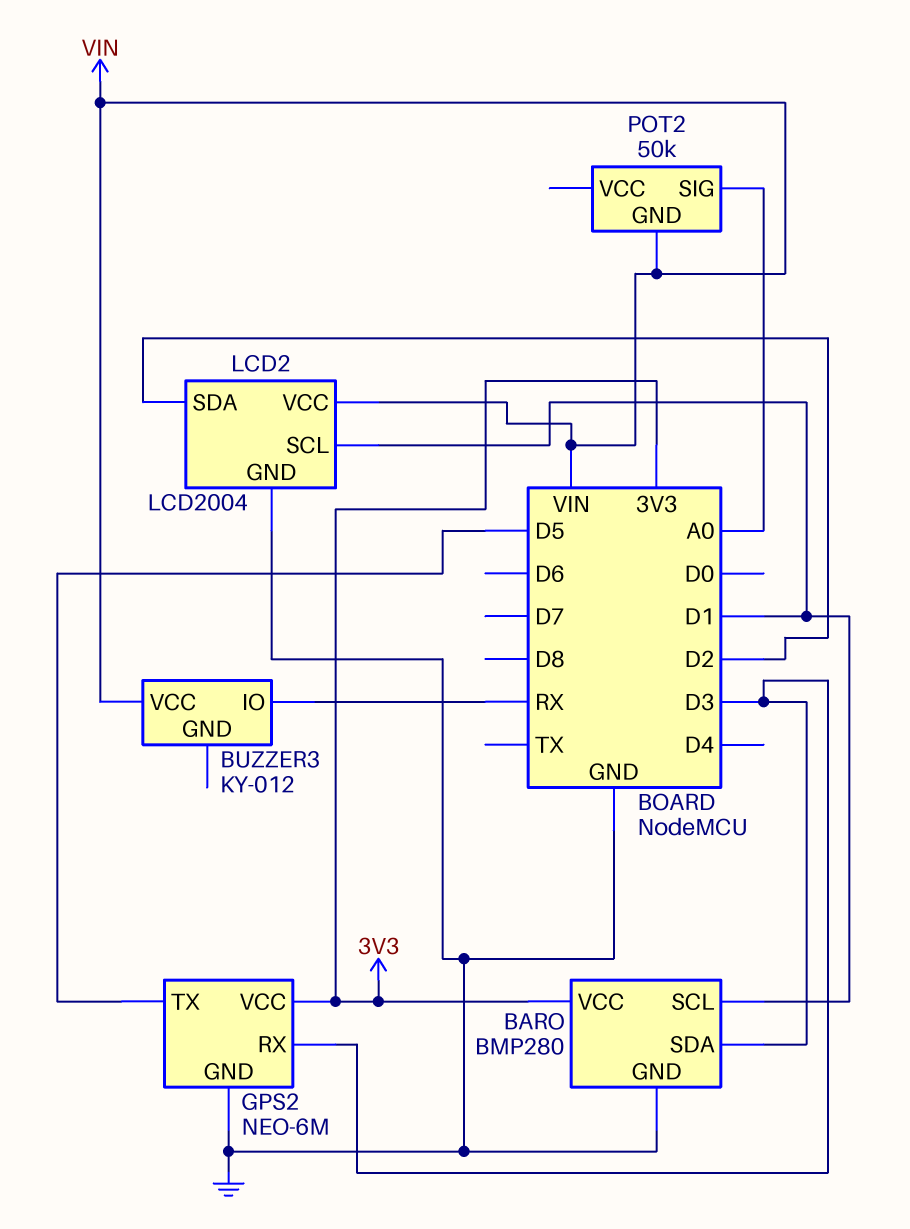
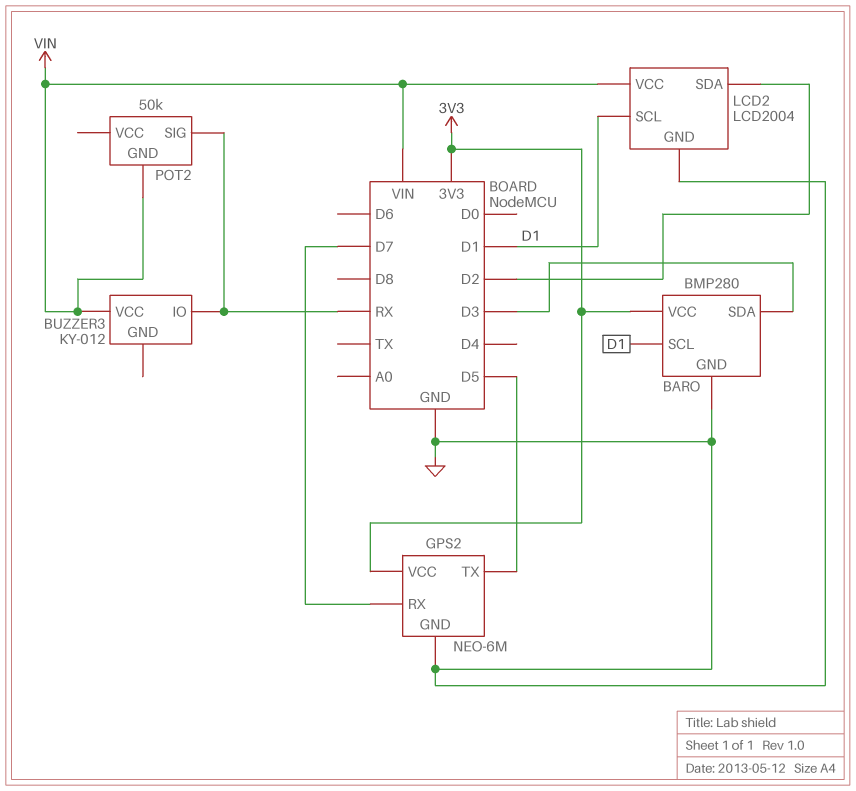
GPS2 pin RX: D3 -> D7
POT2 pin SIG: A0 -> RX

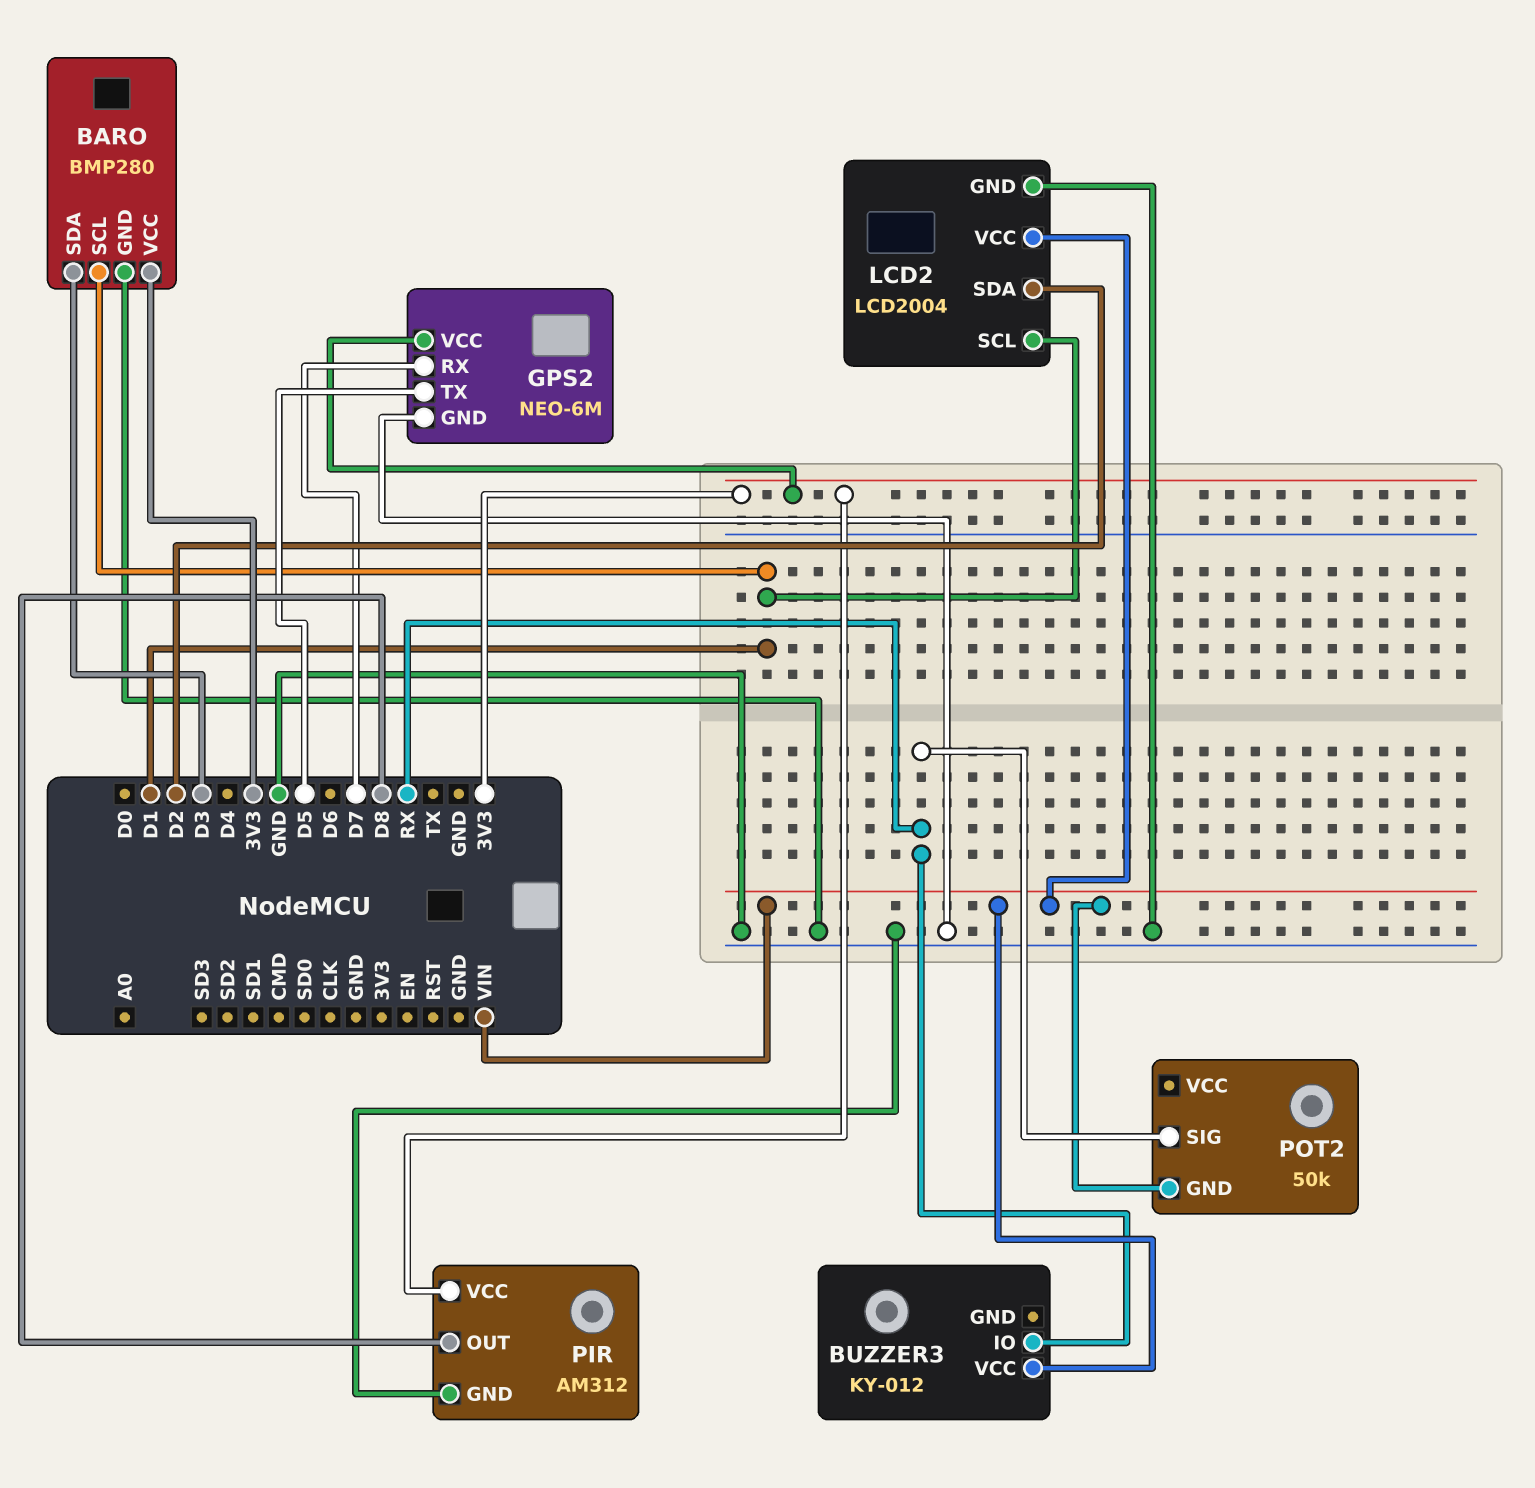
PIR: none -> AM312
PIR pin GND: none -> GND
PIR pin OUT: none -> D8
PIR pin VCC: none -> 3V3

